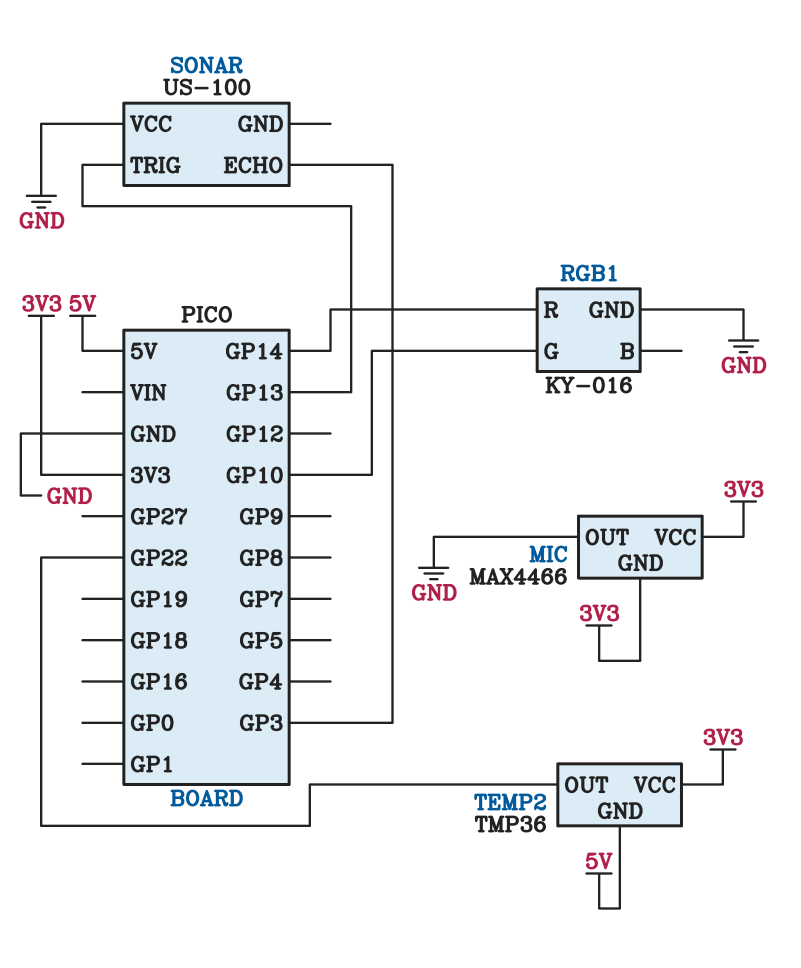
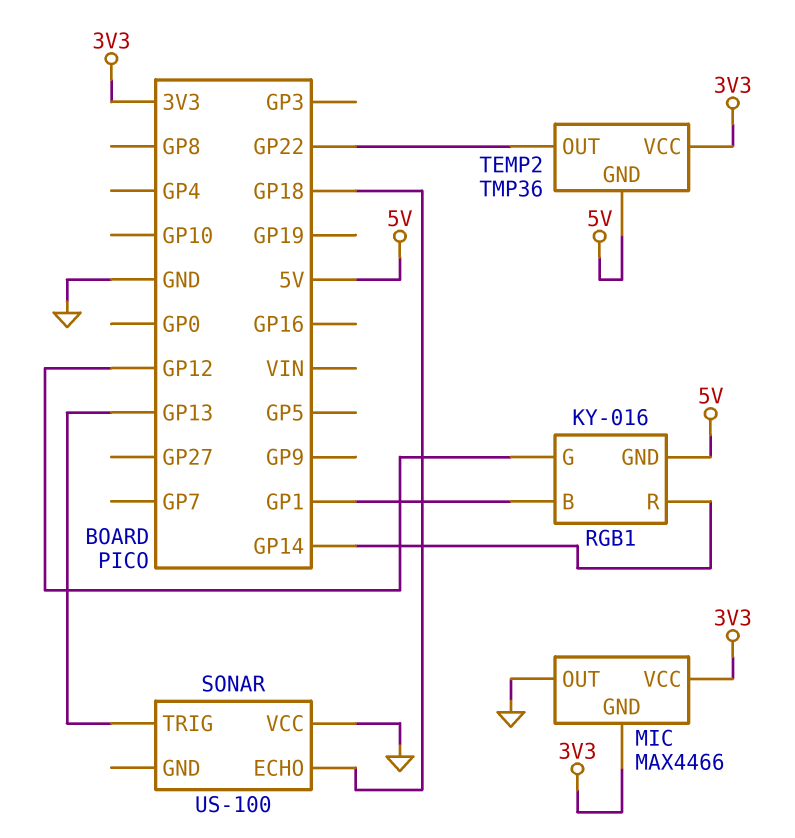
RGB1 pin B: none -> GP1
RGB1 pin G: GP10 -> GP12
RGB1 pin GND: GND -> 5V
SONAR pin ECHO: GP3 -> GP18

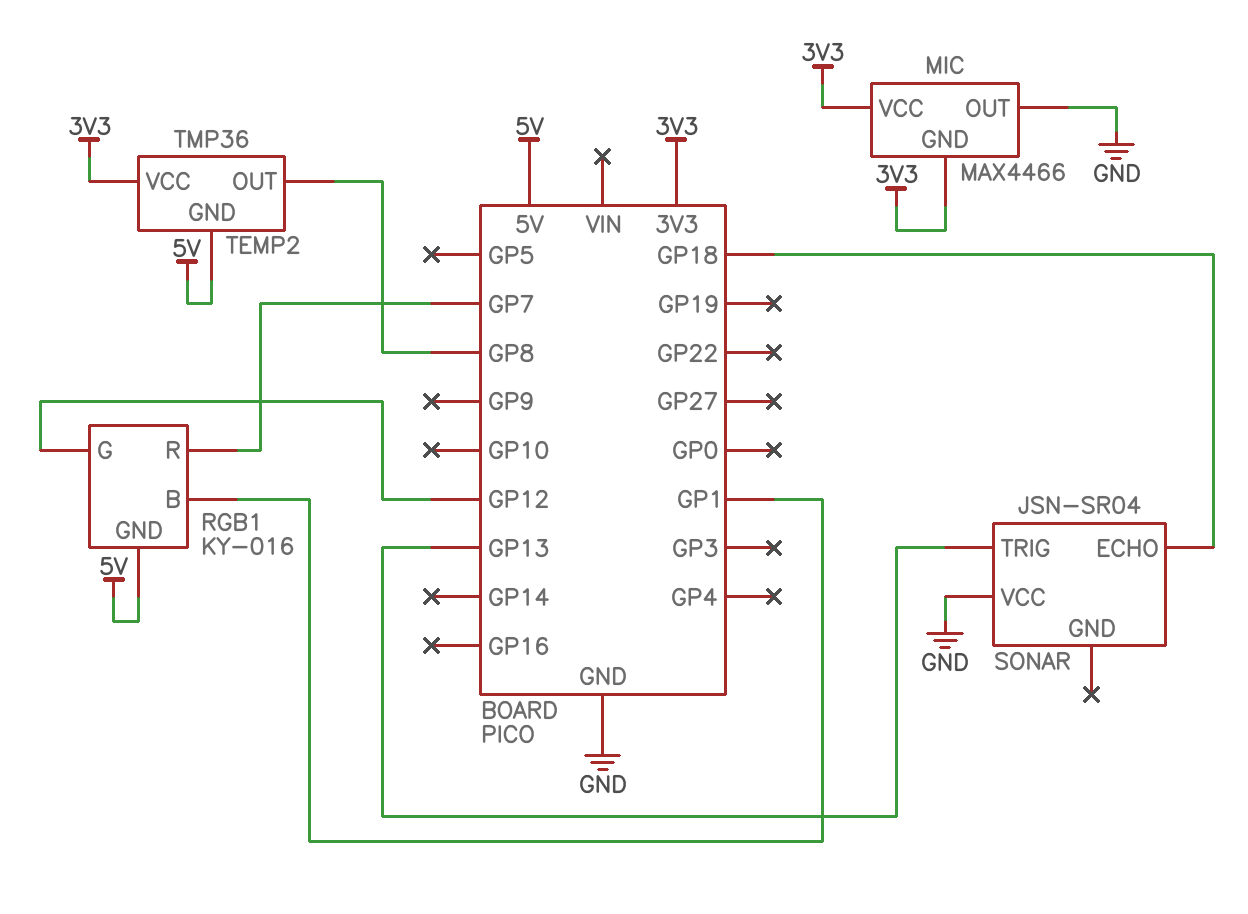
RGB1 pin R: GP14 -> GP7
SONAR: US-100 -> JSN-SR04
TEMP2 pin OUT: GP22 -> GP8

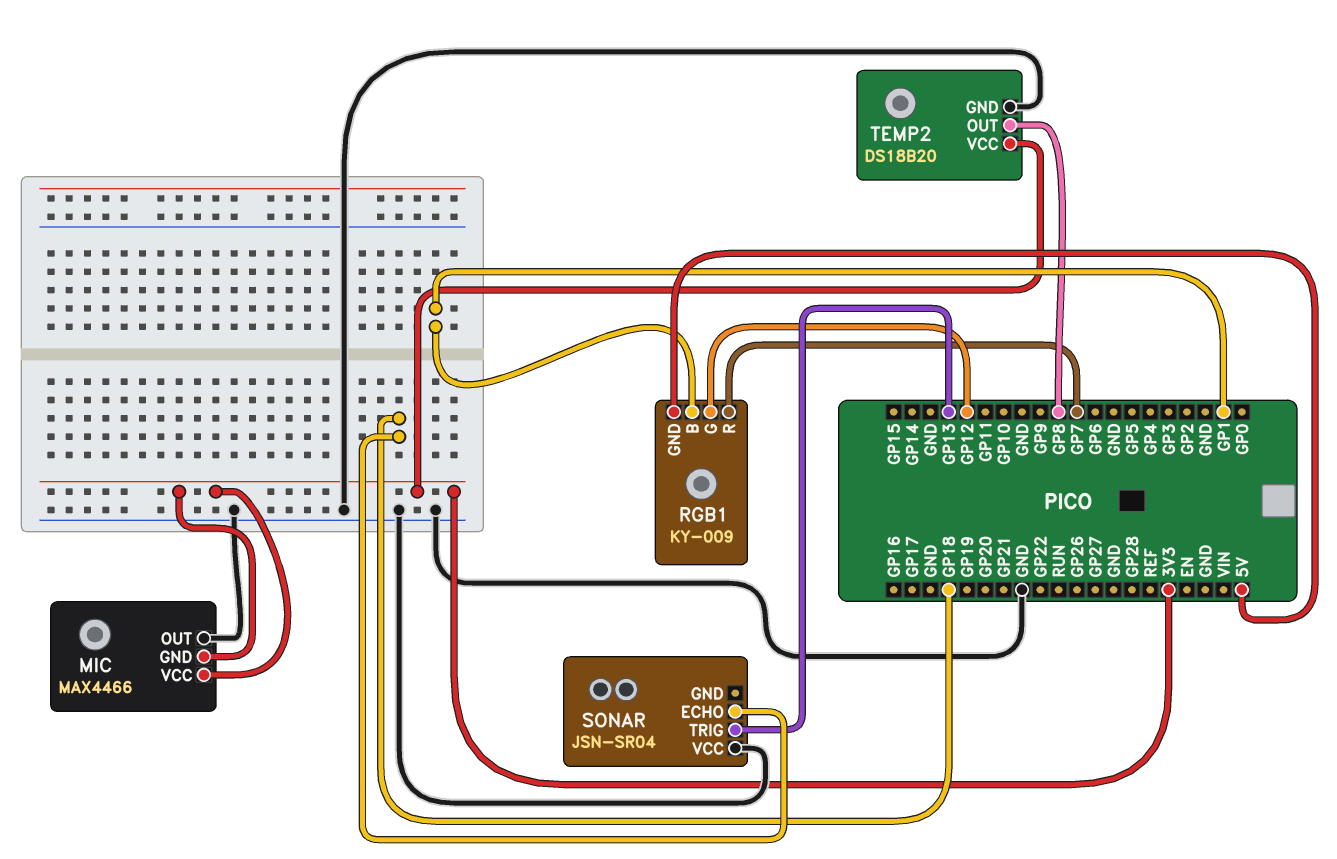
RGB1: KY-016 -> KY-009
TEMP2: TMP36 -> DS18B20
TEMP2 pin GND: 5V -> GND

